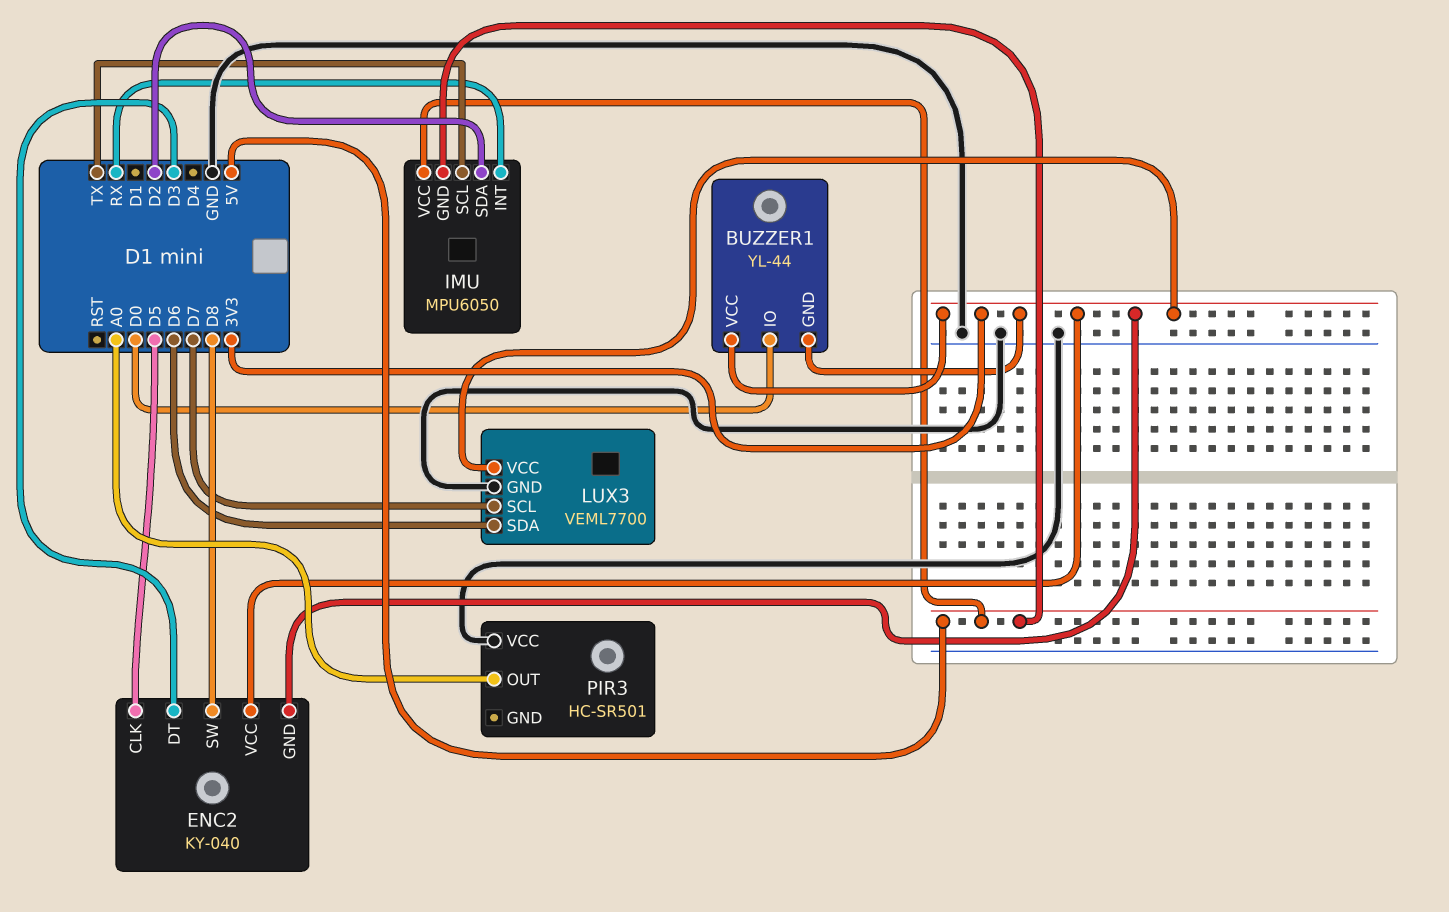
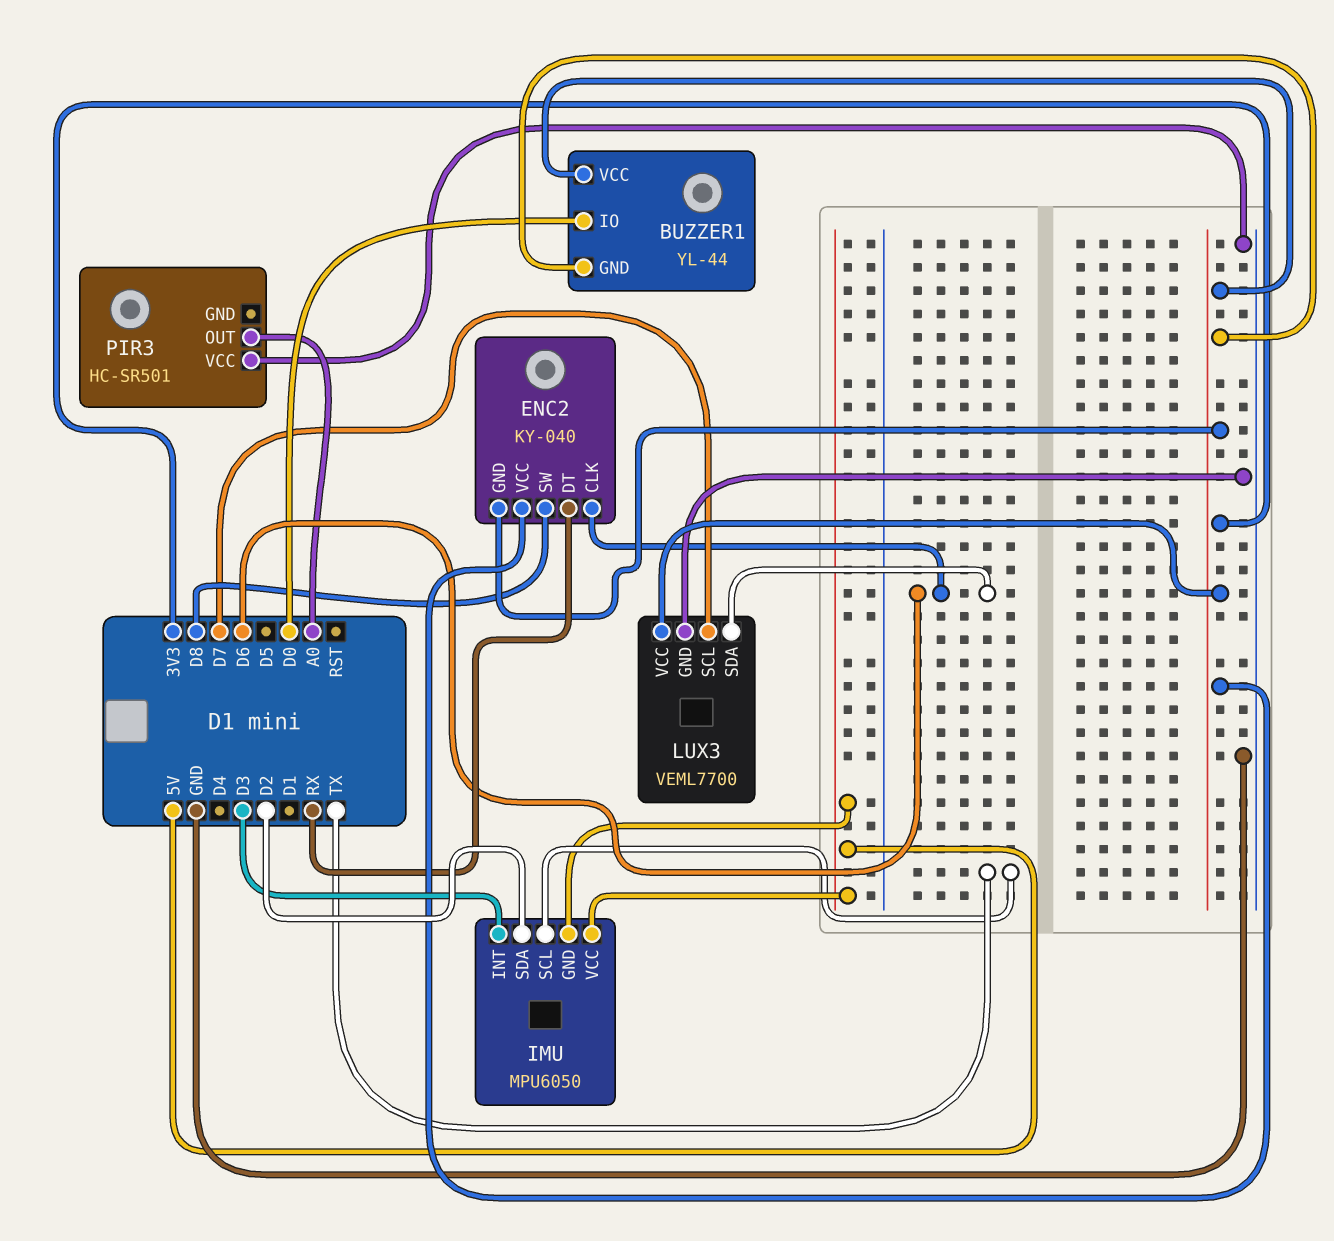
ENC2 pin CLK: D5 -> D6
ENC2 pin DT: D3 -> RX
IMU pin INT: RX -> D3

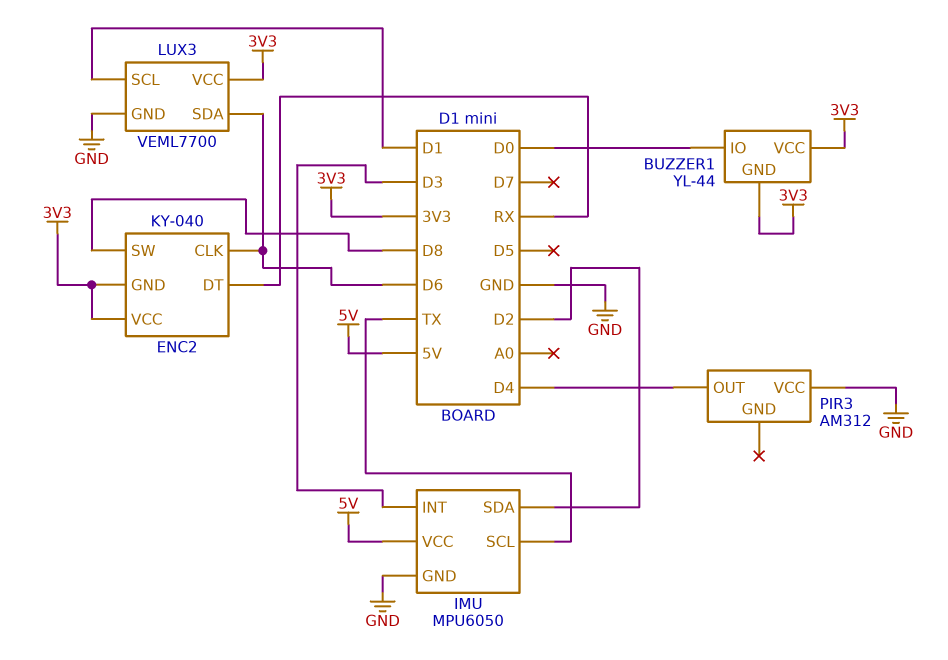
IMU pin GND: 5V -> GND
LUX3 pin SCL: D7 -> D1
PIR3: HC-SR501 -> AM312
PIR3 pin OUT: A0 -> D4

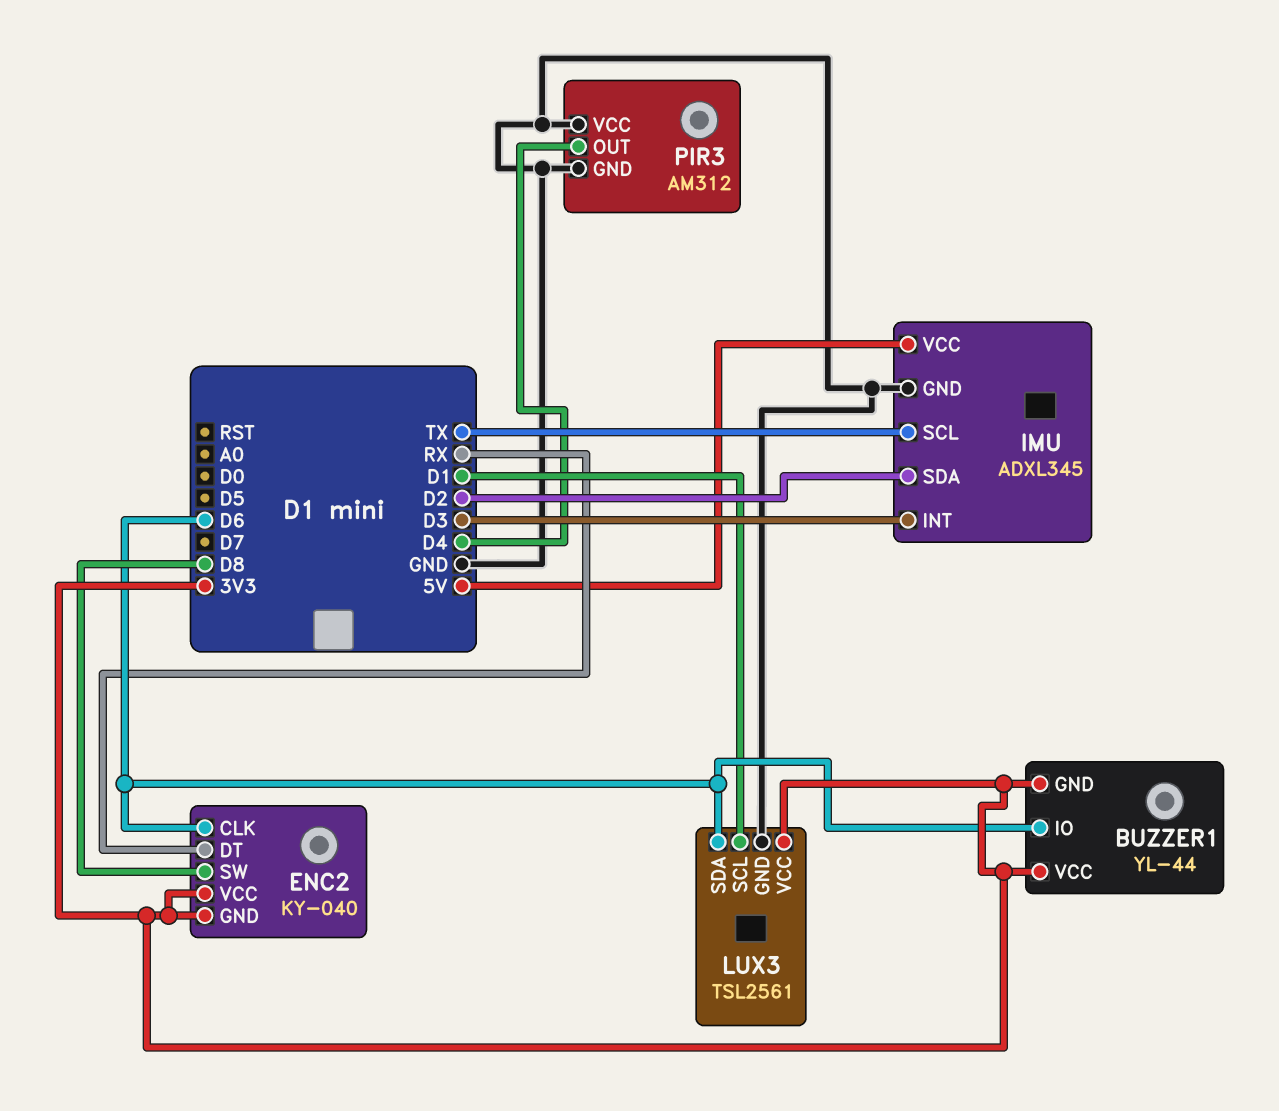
BUZZER1 pin IO: D0 -> D6
IMU: MPU6050 -> ADXL345
LUX3: VEML7700 -> TSL2561
PIR3 pin GND: none -> GND

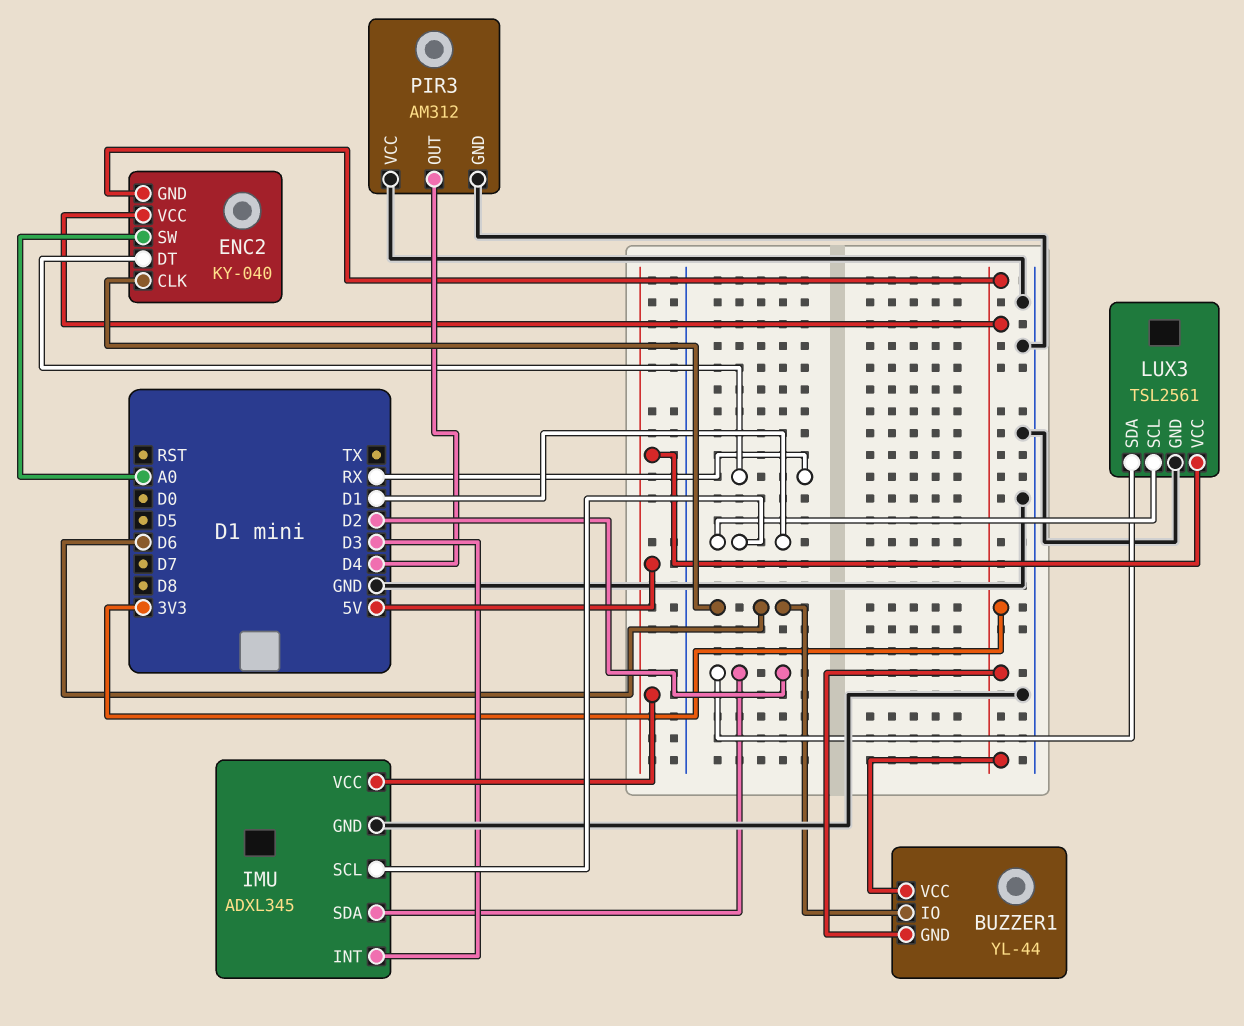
ENC2 pin SW: D8 -> A0
IMU pin SCL: TX -> D1
LUX3 pin SDA: D6 -> D2
LUX3 pin VCC: 3V3 -> 5V

